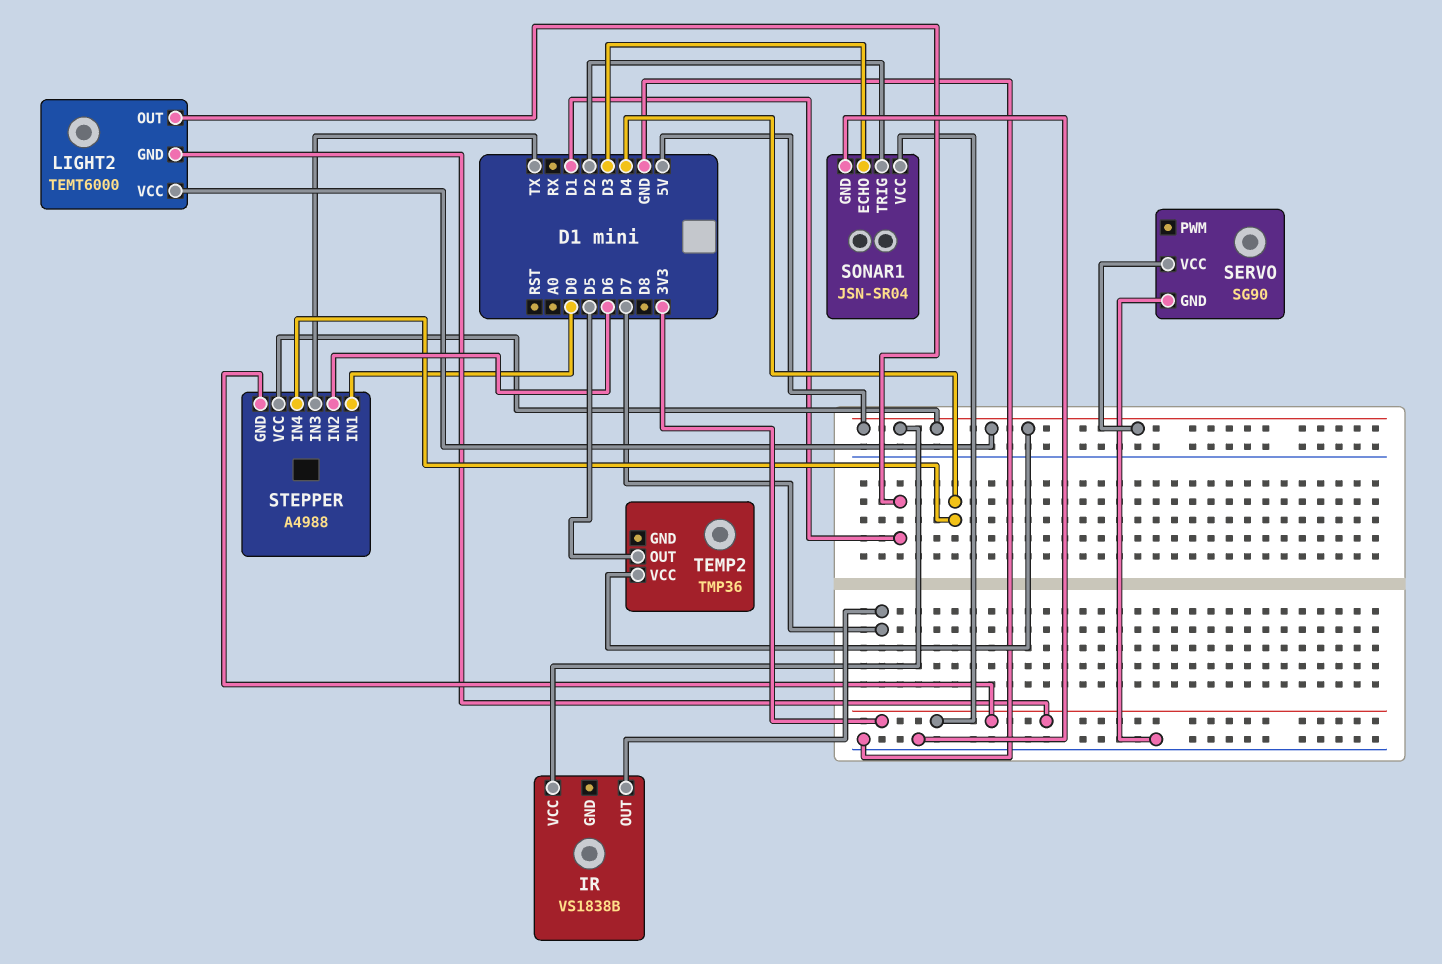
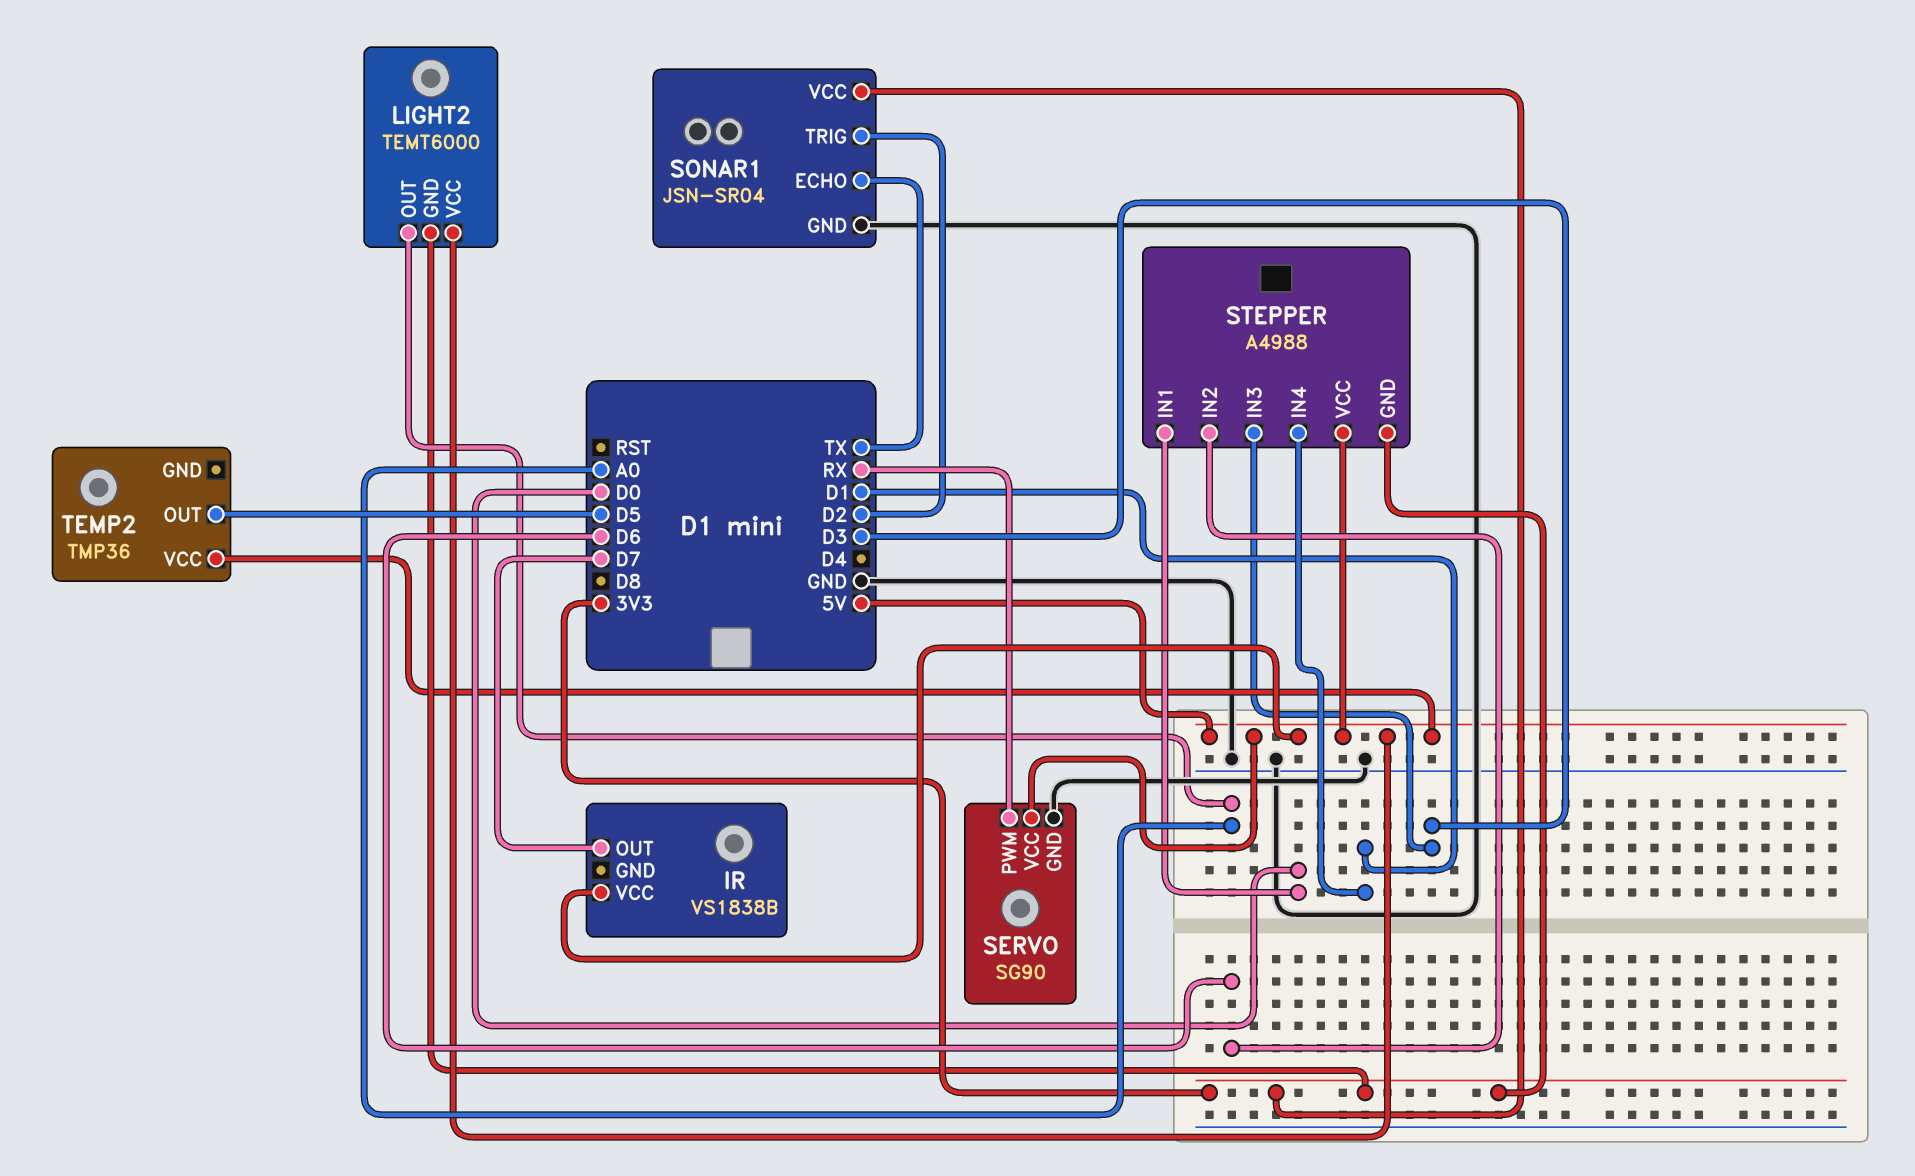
LIGHT2 pin OUT: D1 -> A0
SERVO pin PWM: none -> RX
SONAR1 pin ECHO: D3 -> TX
STEPPER pin IN3: TX -> D3
STEPPER pin IN4: D4 -> D1

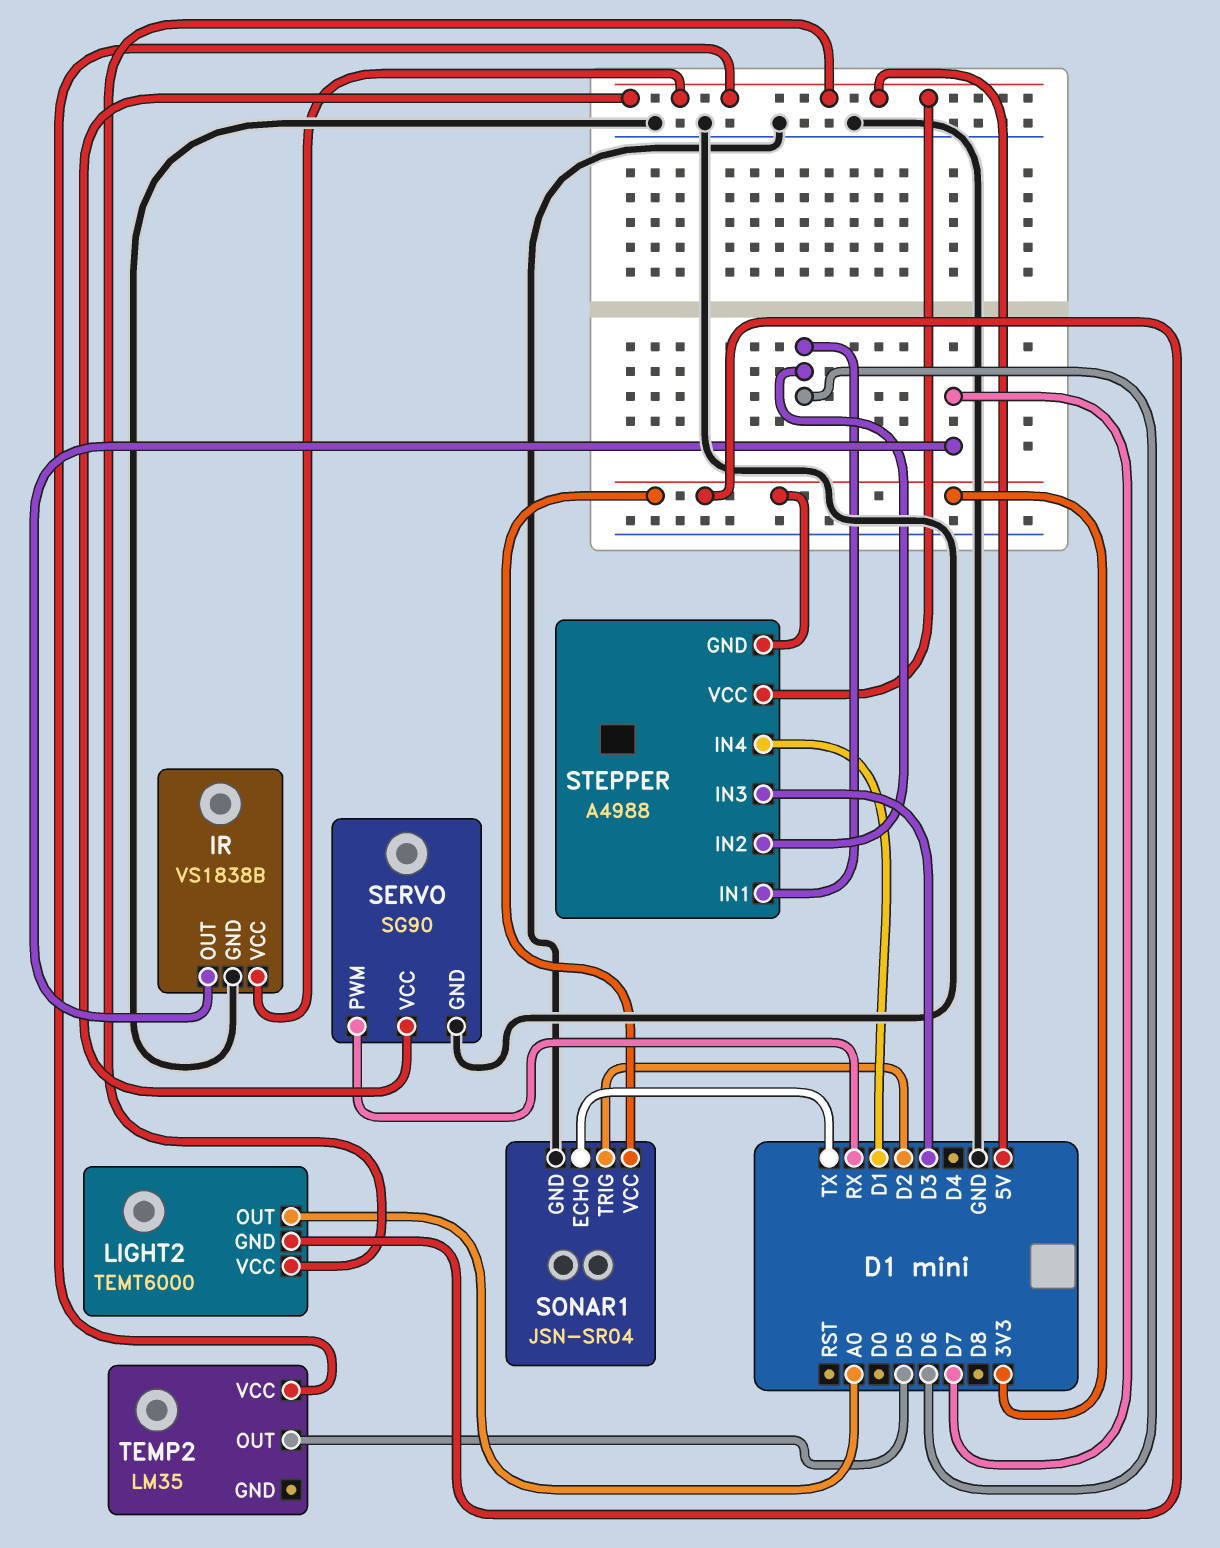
IR pin GND: none -> GND
STEPPER pin IN1: D0 -> D6
TEMP2: TMP36 -> LM35

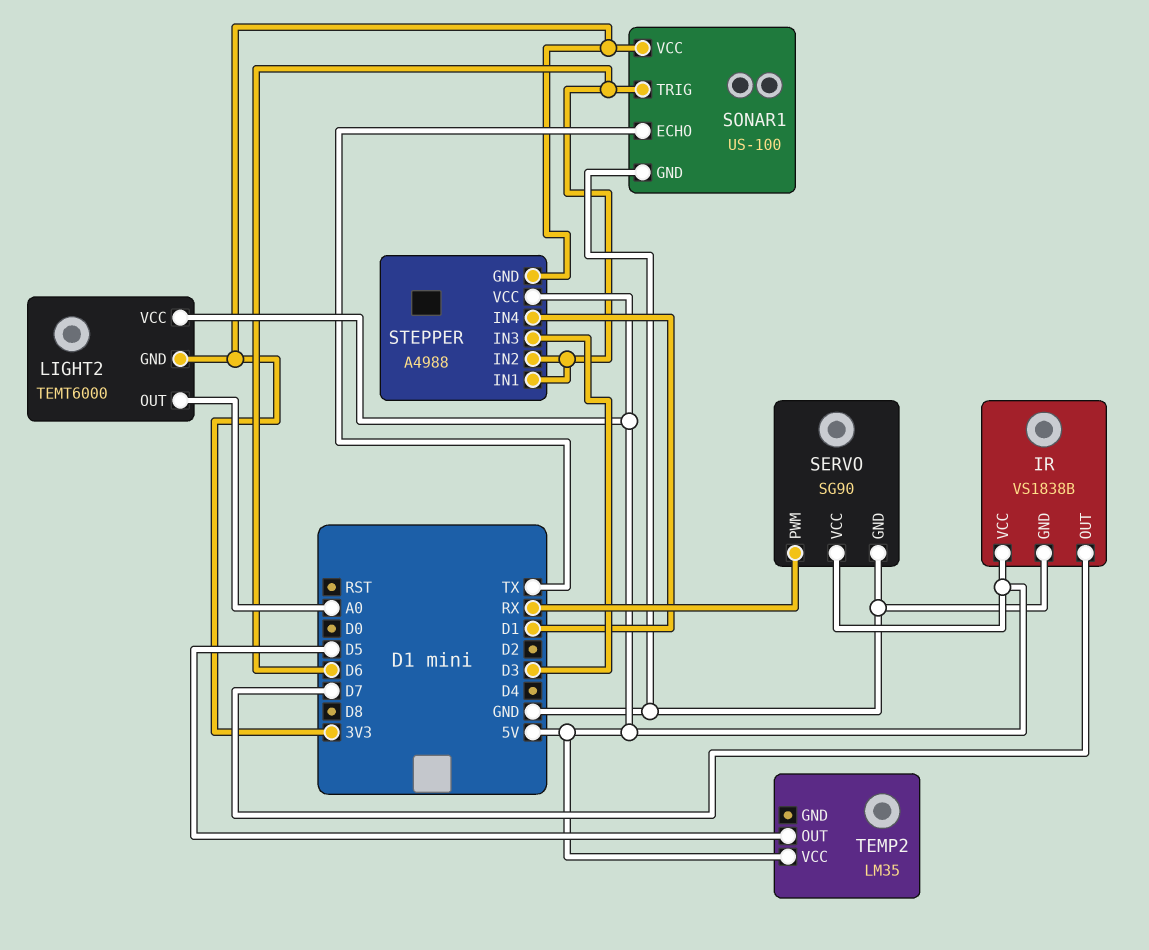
SONAR1: JSN-SR04 -> US-100
SONAR1 pin TRIG: D2 -> D6

